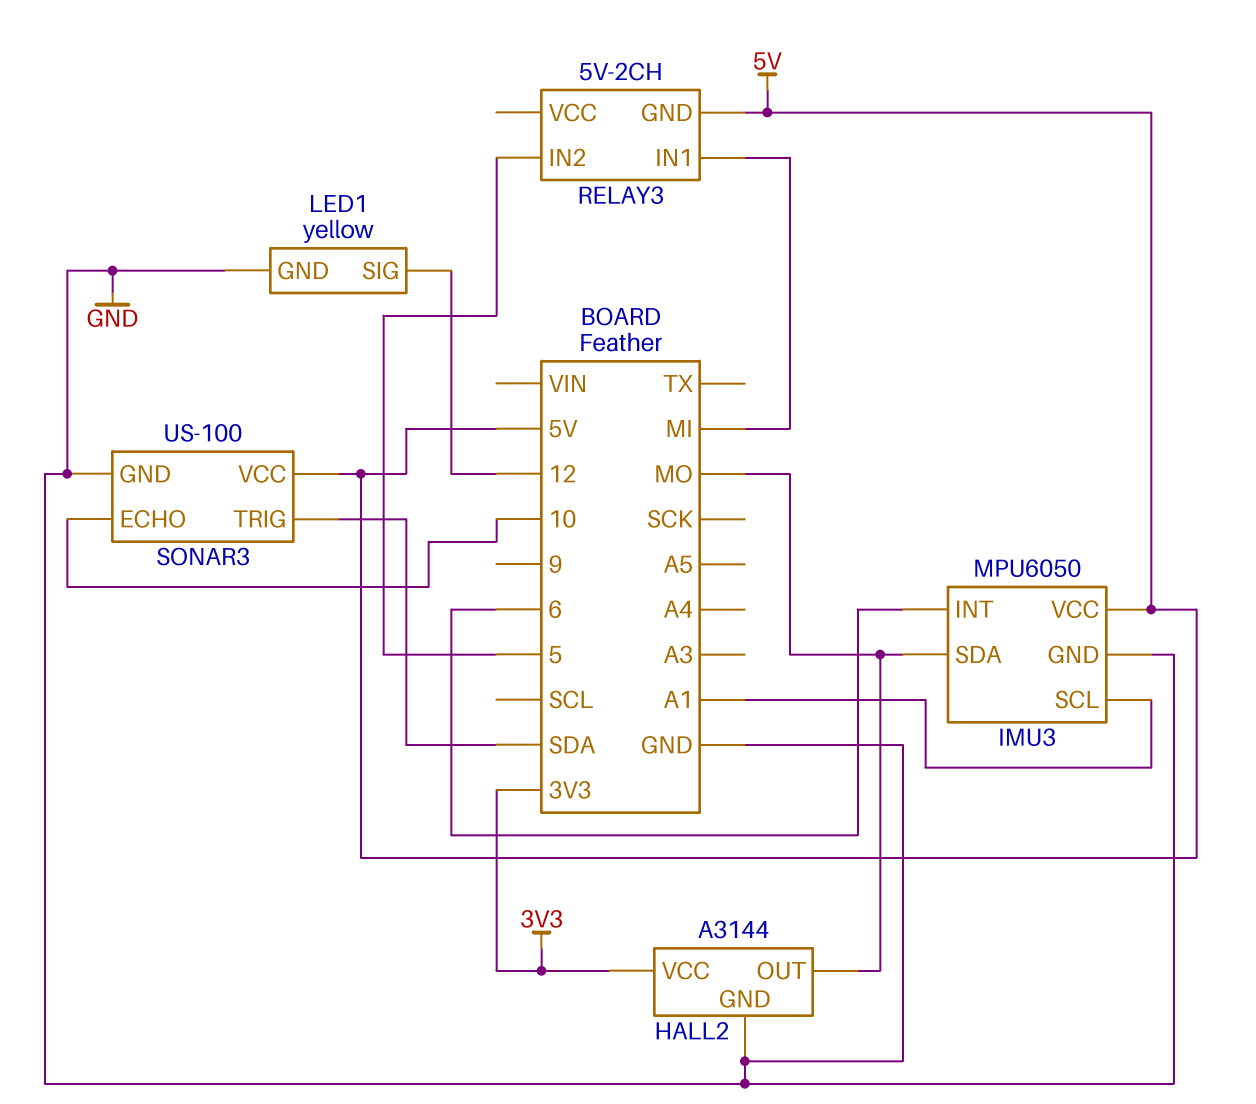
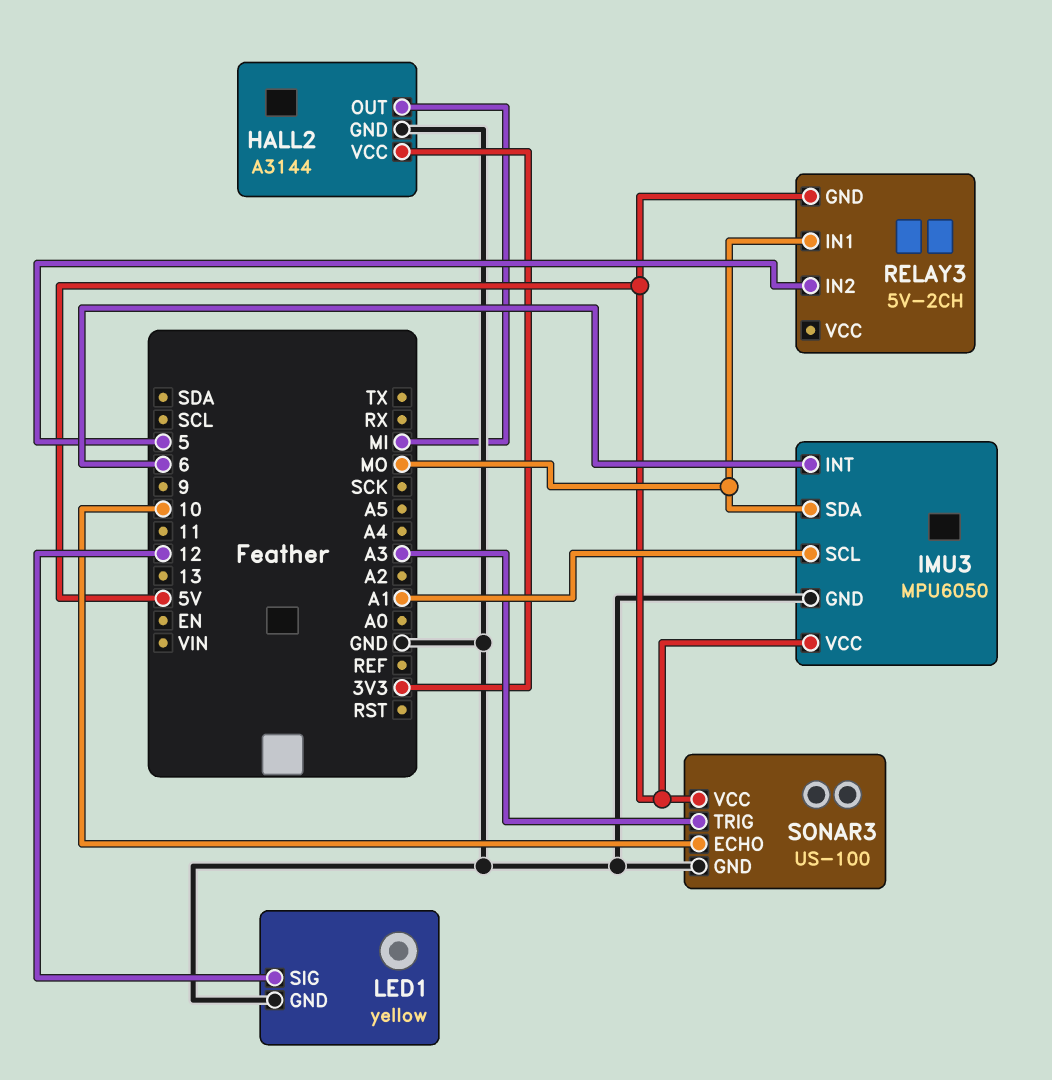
HALL2 pin OUT: MO -> MI
RELAY3 pin IN1: MI -> MO
SONAR3 pin TRIG: SDA -> A3

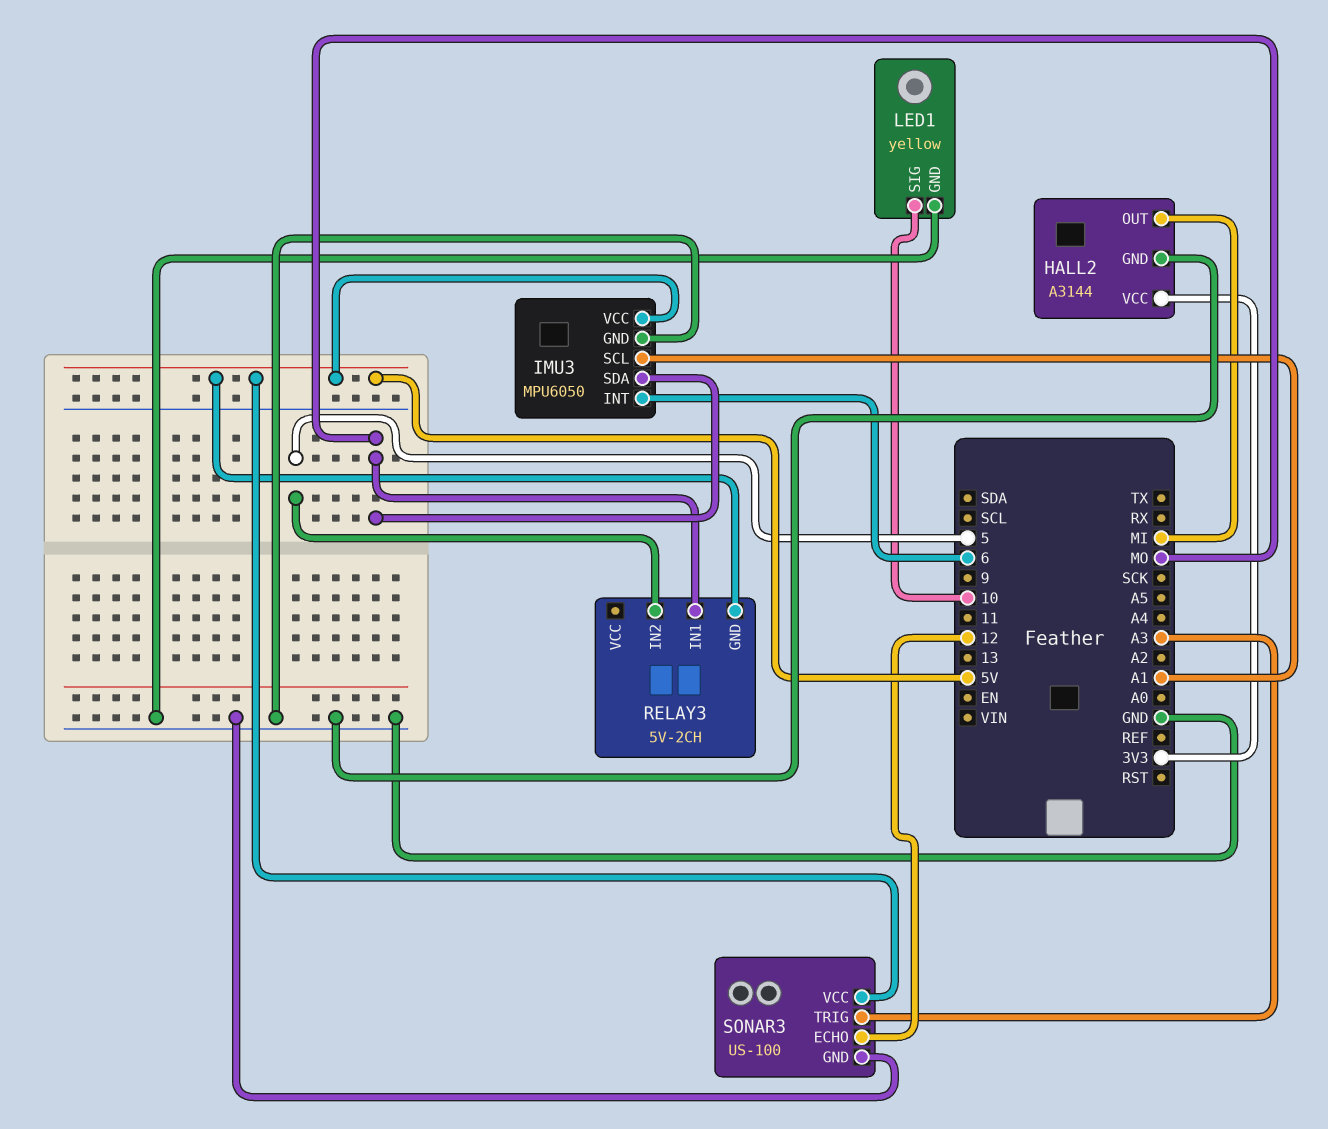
LED1 pin SIG: 12 -> 10
SONAR3 pin ECHO: 10 -> 12

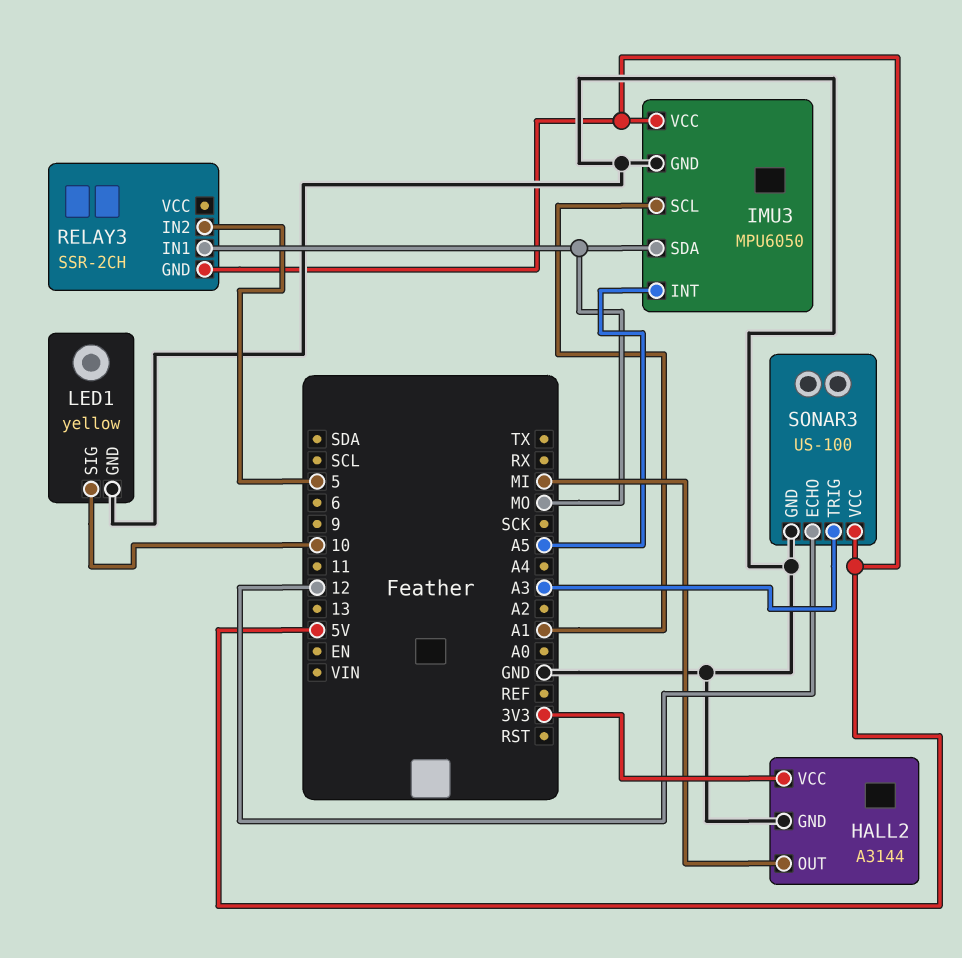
IMU3 pin INT: 6 -> A5
RELAY3: 5V-2CH -> SSR-2CH

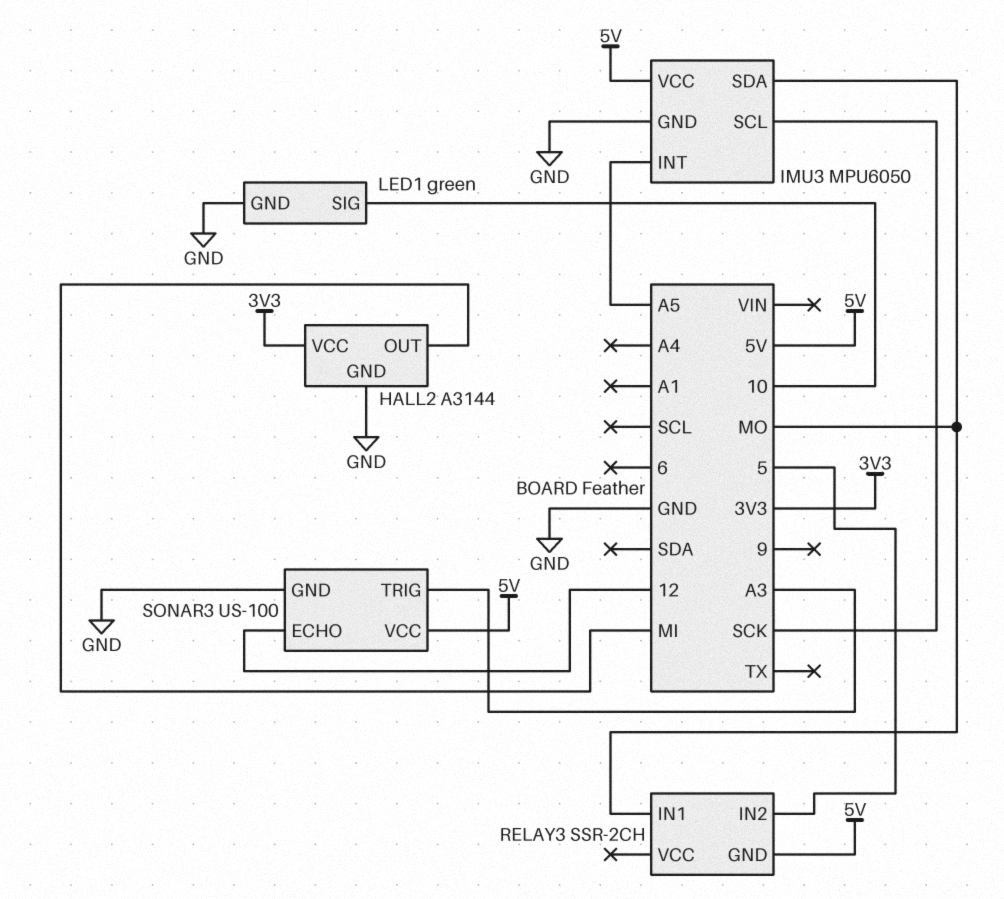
IMU3 pin SCL: A1 -> SCK
LED1: yellow -> green

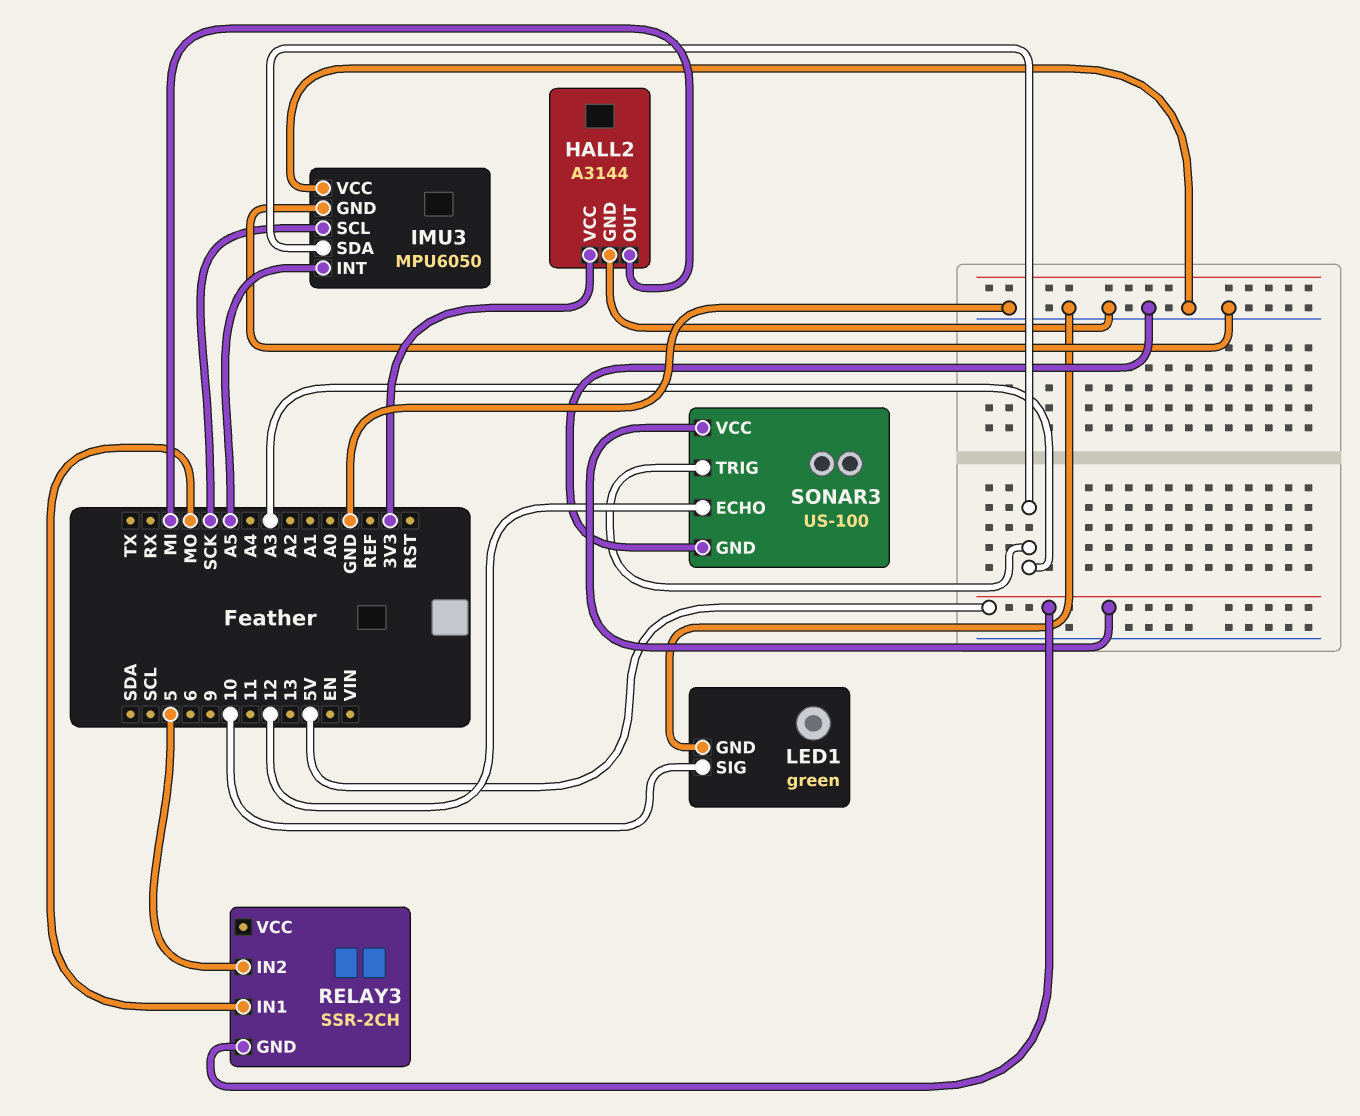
IMU3 pin SDA: MO -> A3
IMU3 pin VCC: 5V -> GND

